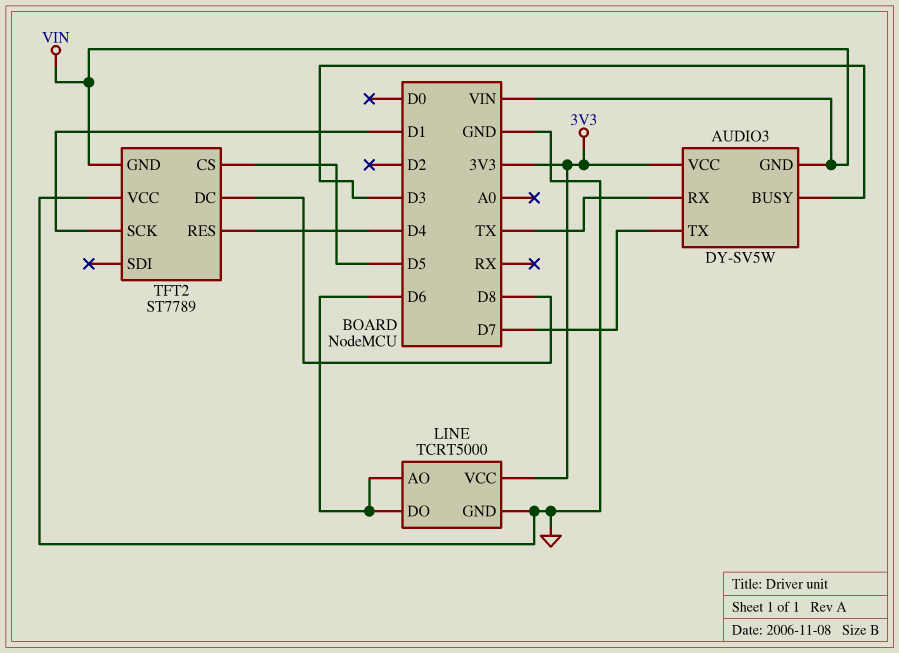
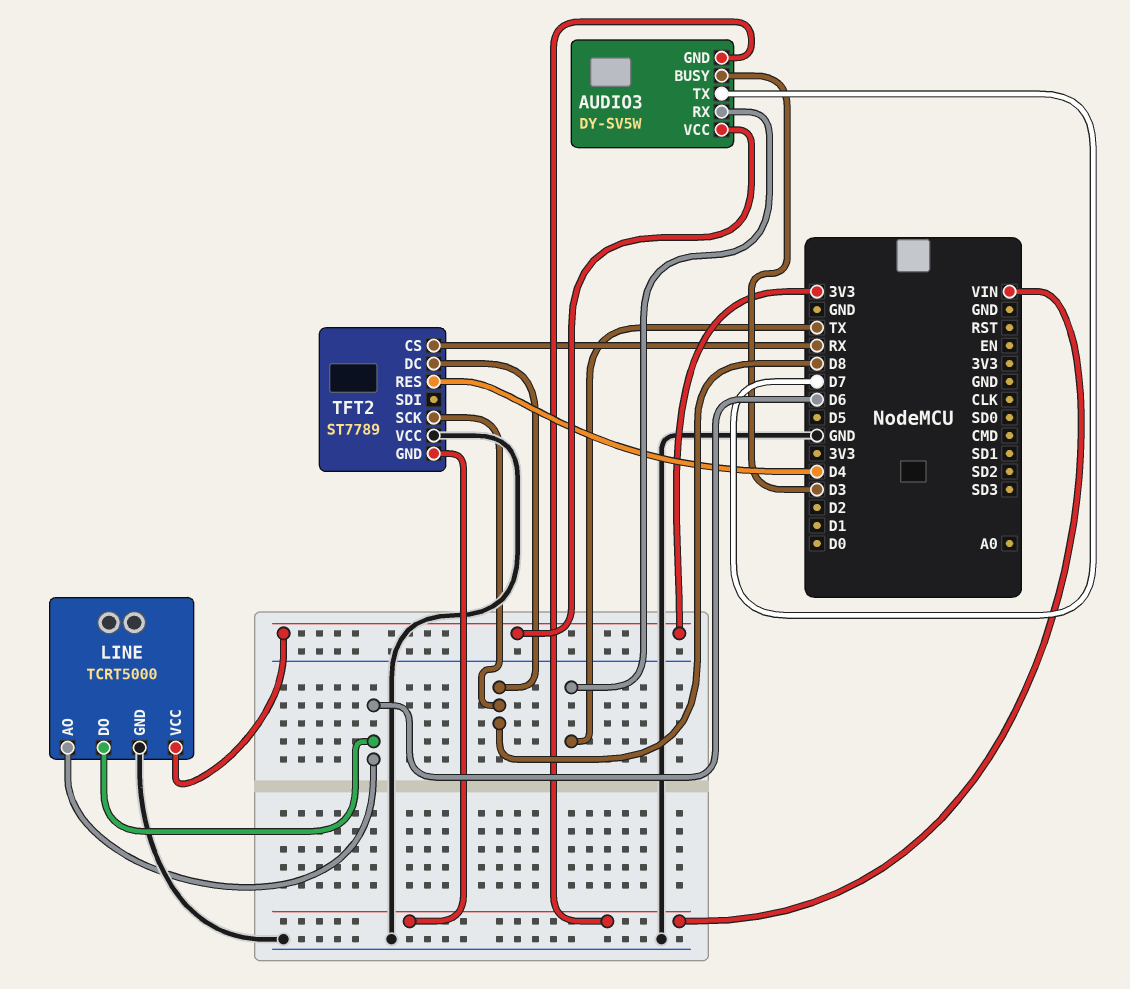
TFT2 pin CS: D5 -> RX
TFT2 pin SCK: D1 -> D8

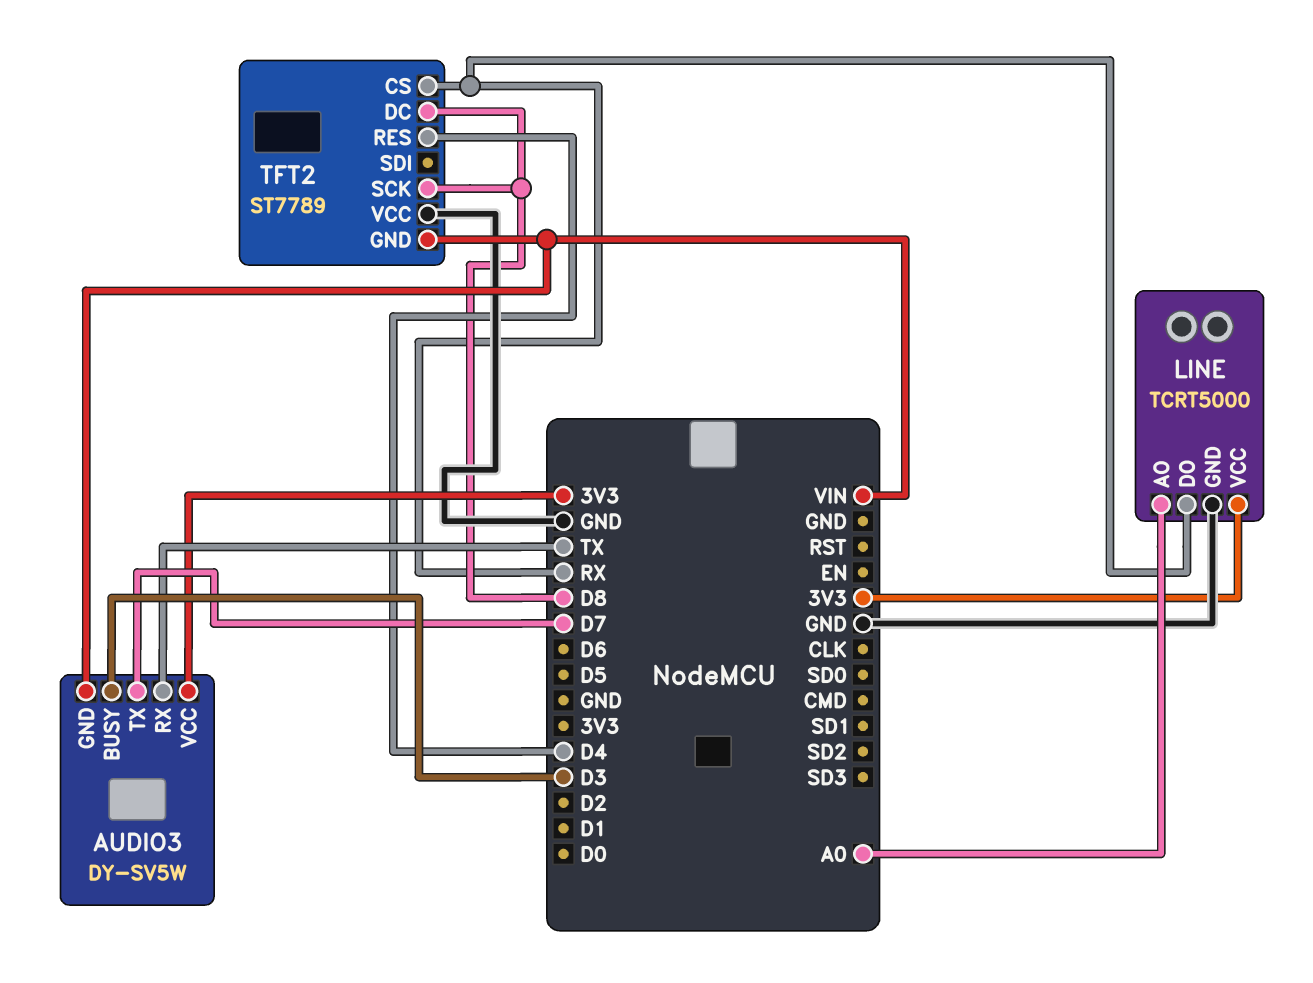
LINE pin AO: D6 -> A0
LINE pin DO: D6 -> RX

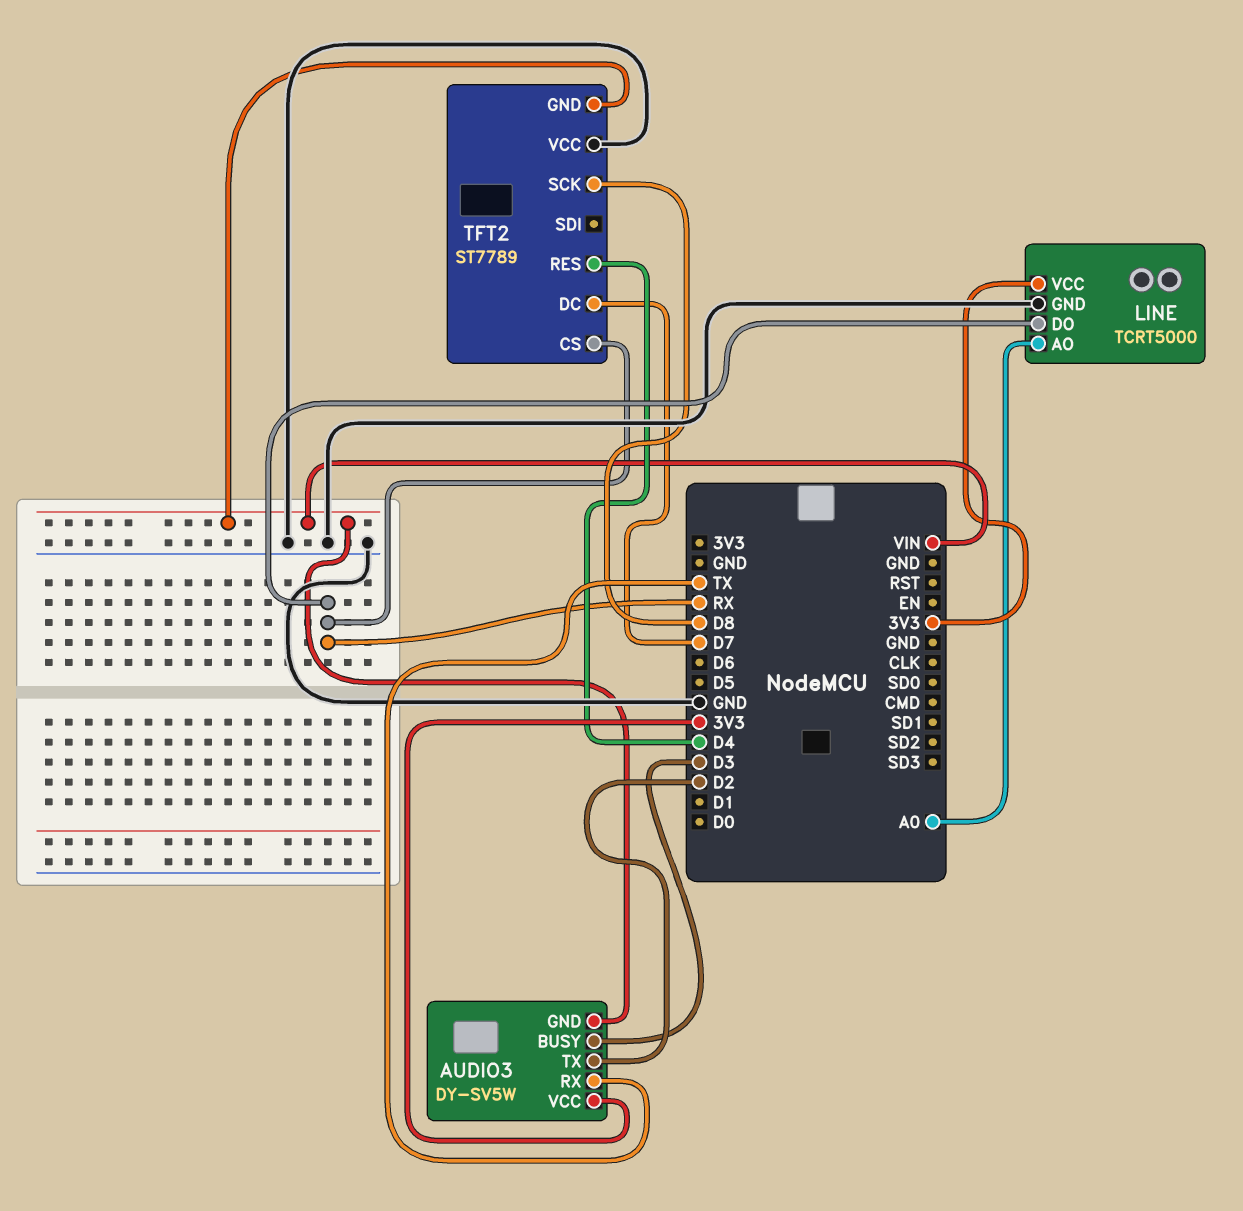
AUDIO3 pin TX: D7 -> D2
TFT2 pin DC: D8 -> D7

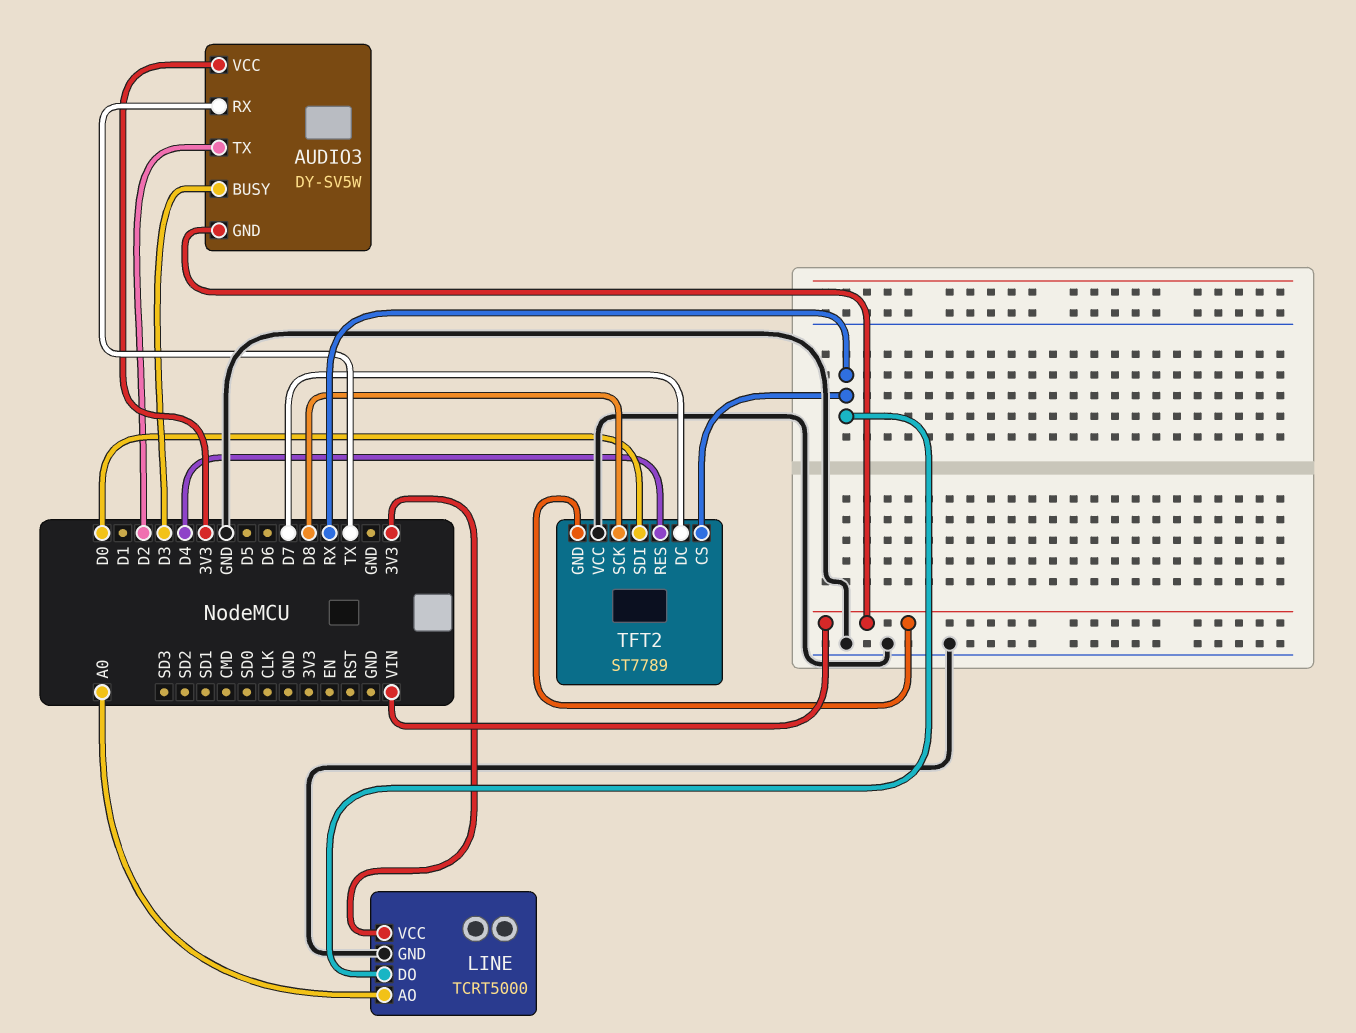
TFT2 pin SDI: none -> D0

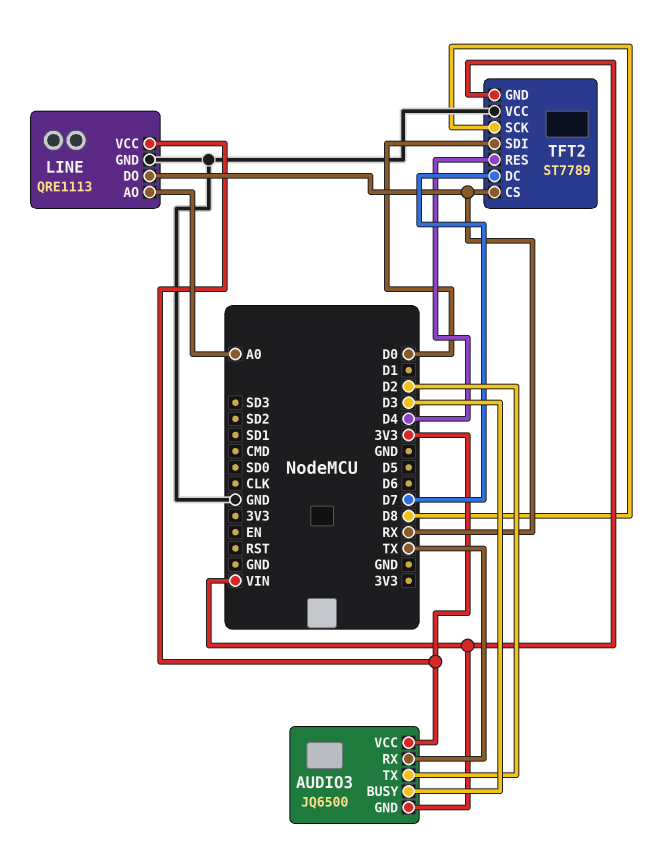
AUDIO3: DY-SV5W -> JQ6500
LINE: TCRT5000 -> QRE1113

